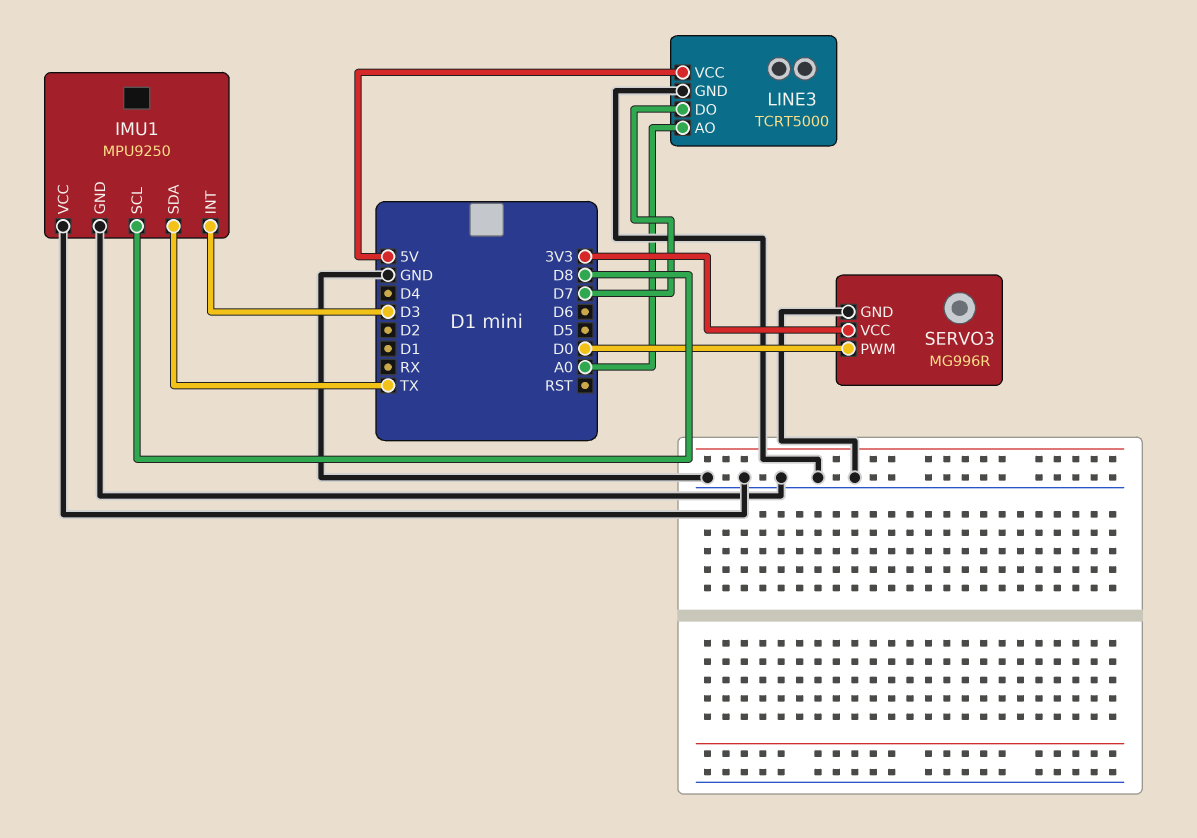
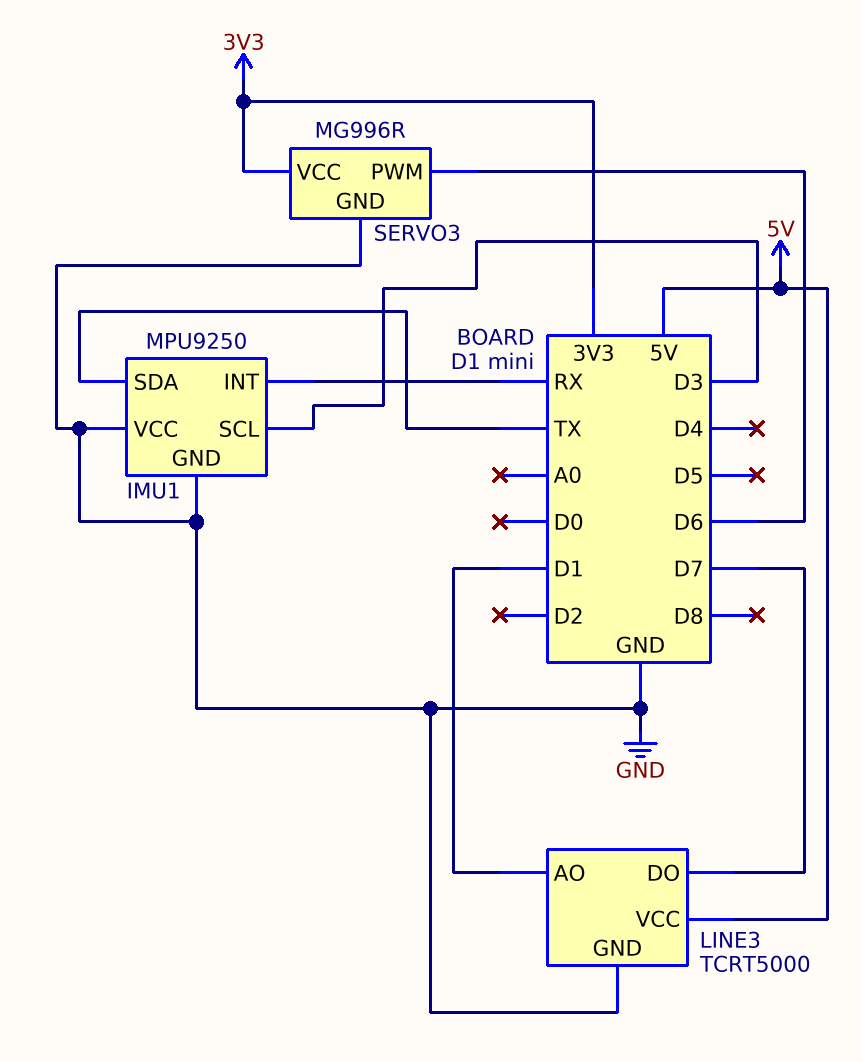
IMU1 pin INT: D3 -> RX
IMU1 pin SCL: D8 -> D3
LINE3 pin AO: A0 -> D1
SERVO3 pin PWM: D0 -> D6

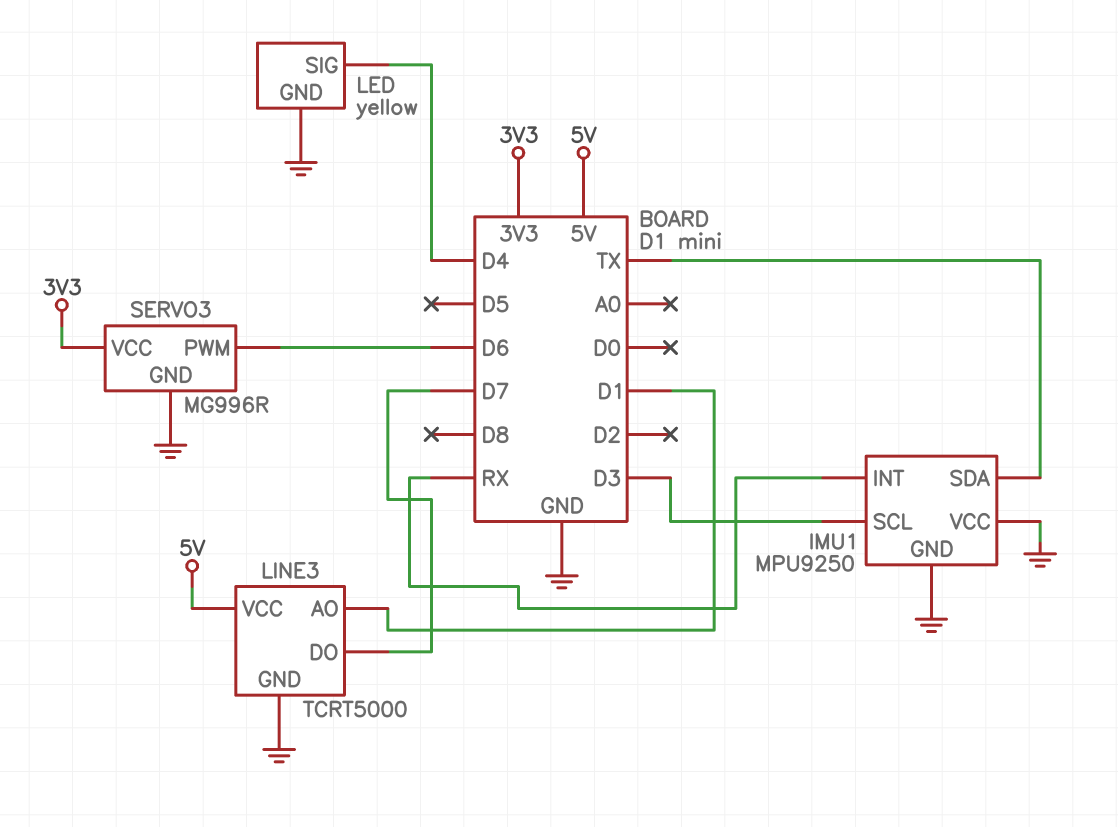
LED: none -> yellow
LED pin GND: none -> GND
LED pin SIG: none -> D4

